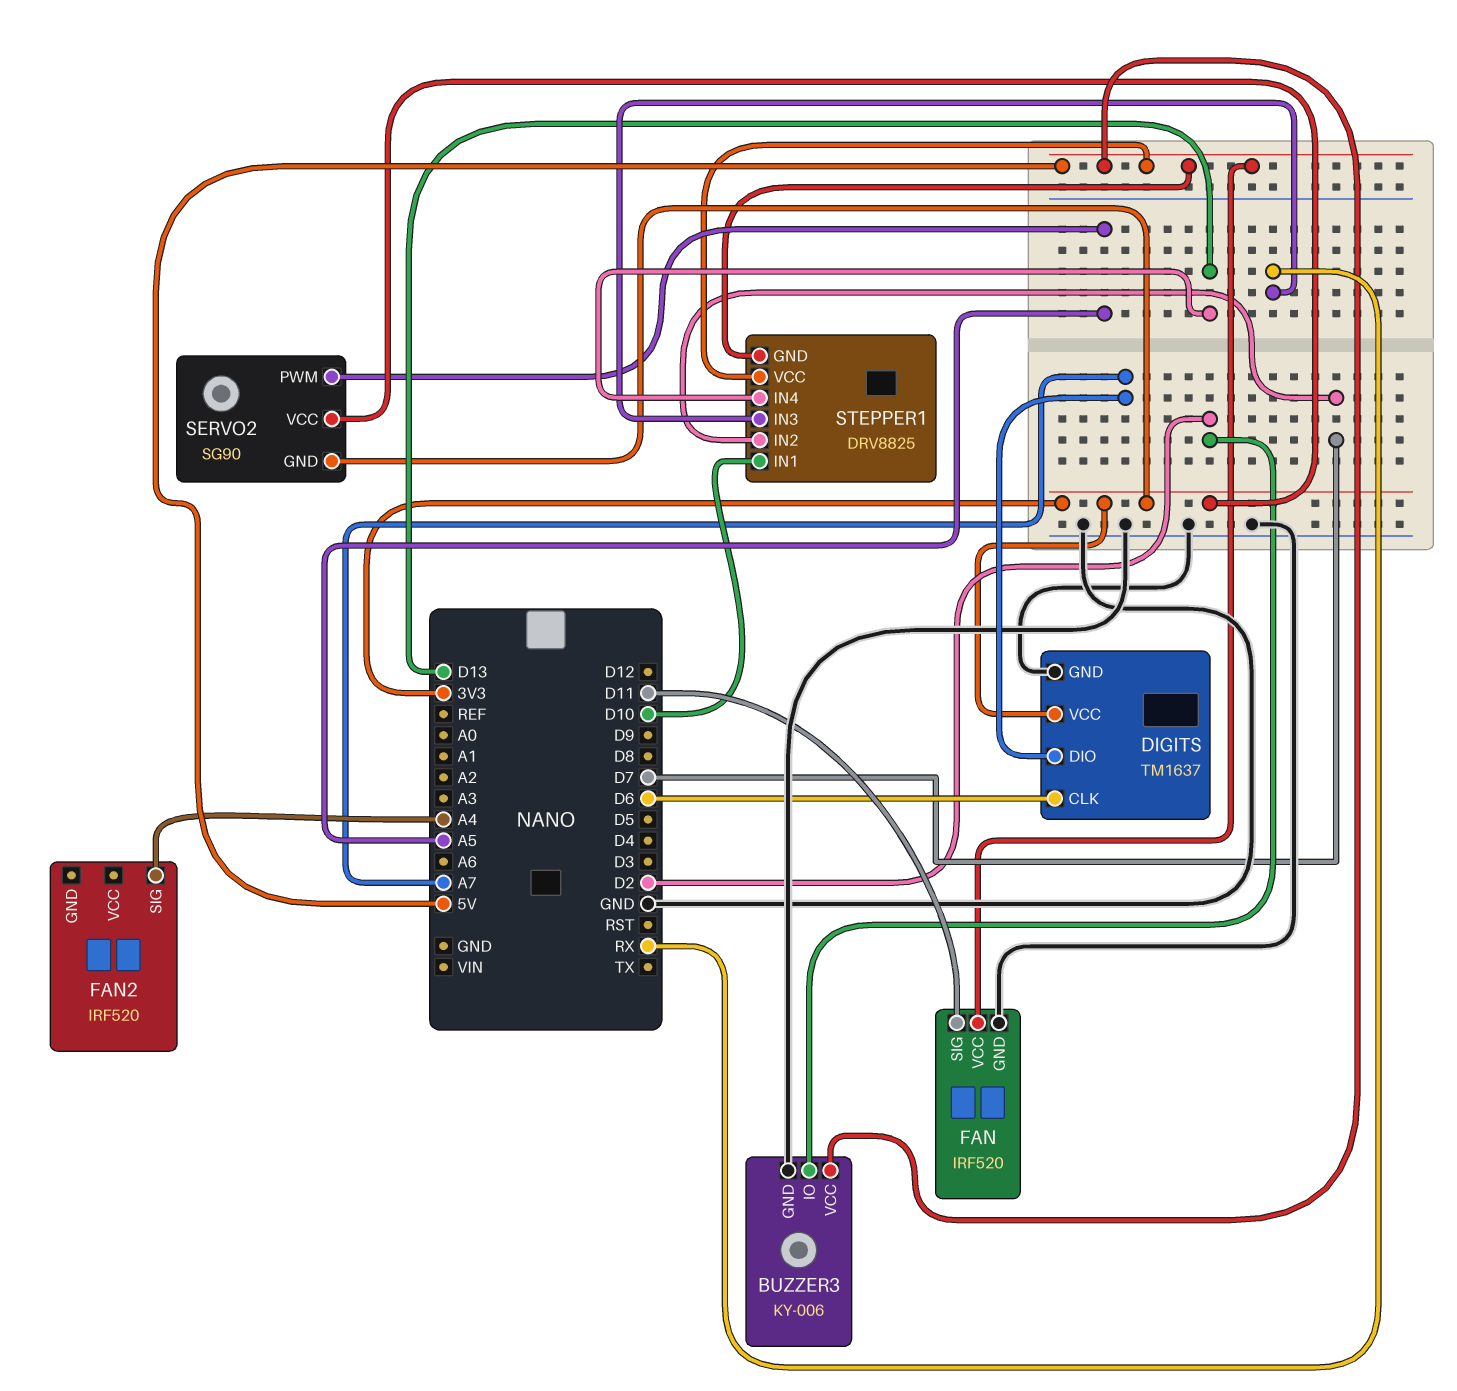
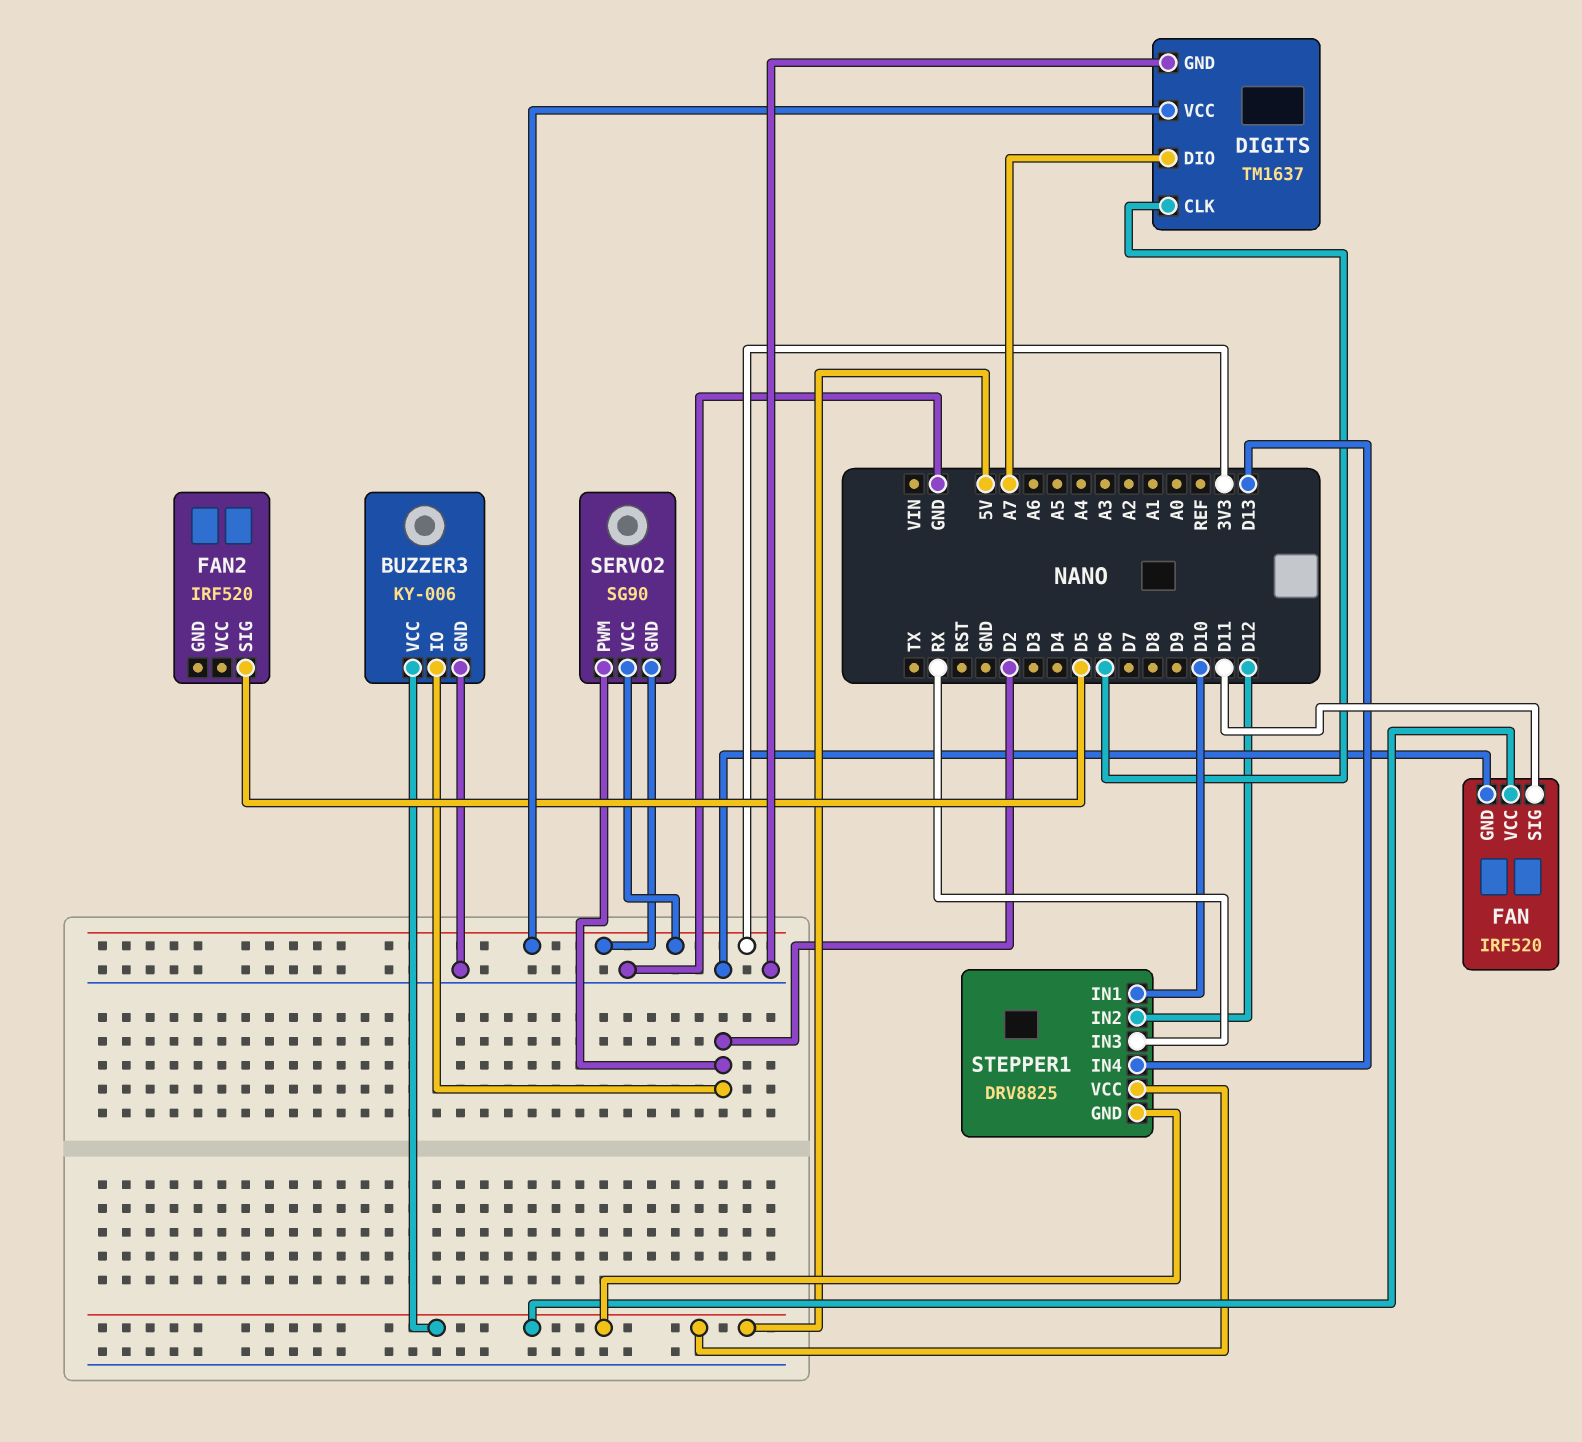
FAN2 pin SIG: A4 -> D5
SERVO2 pin PWM: A5 -> D2
STEPPER1 pin IN2: D7 -> D12

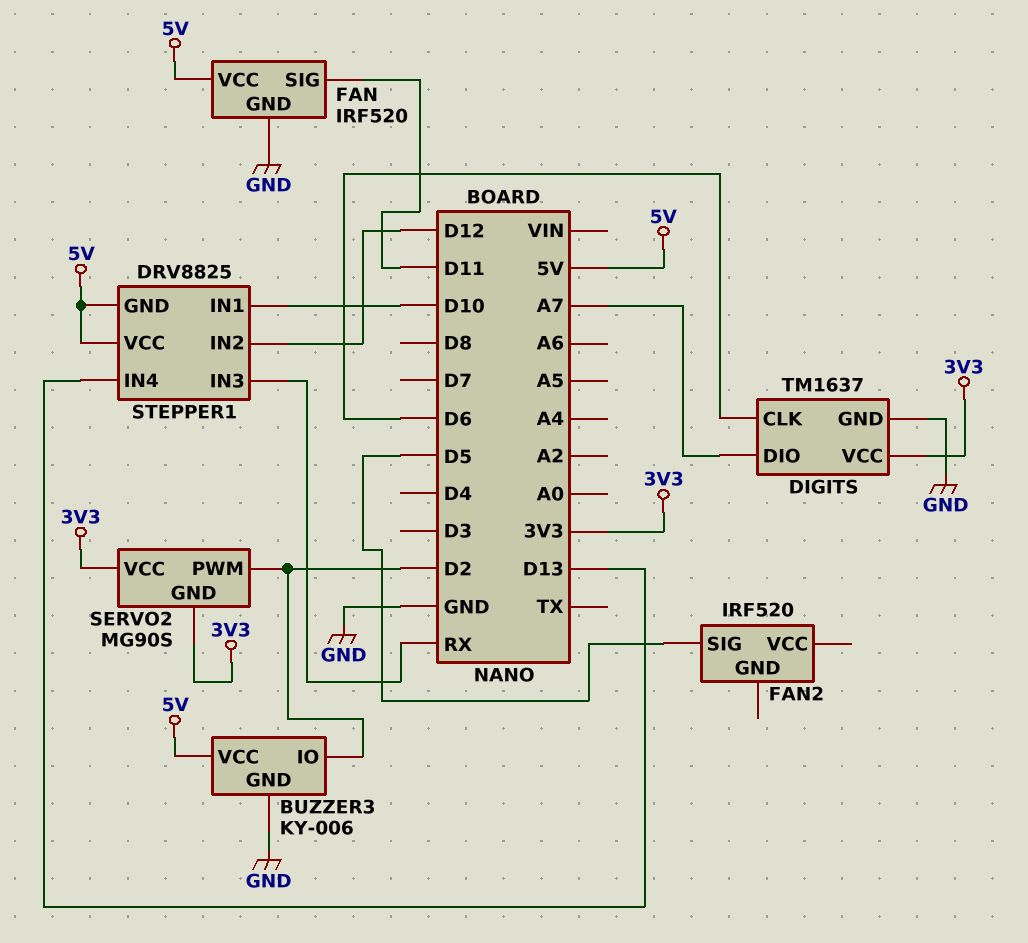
SERVO2: SG90 -> MG90S

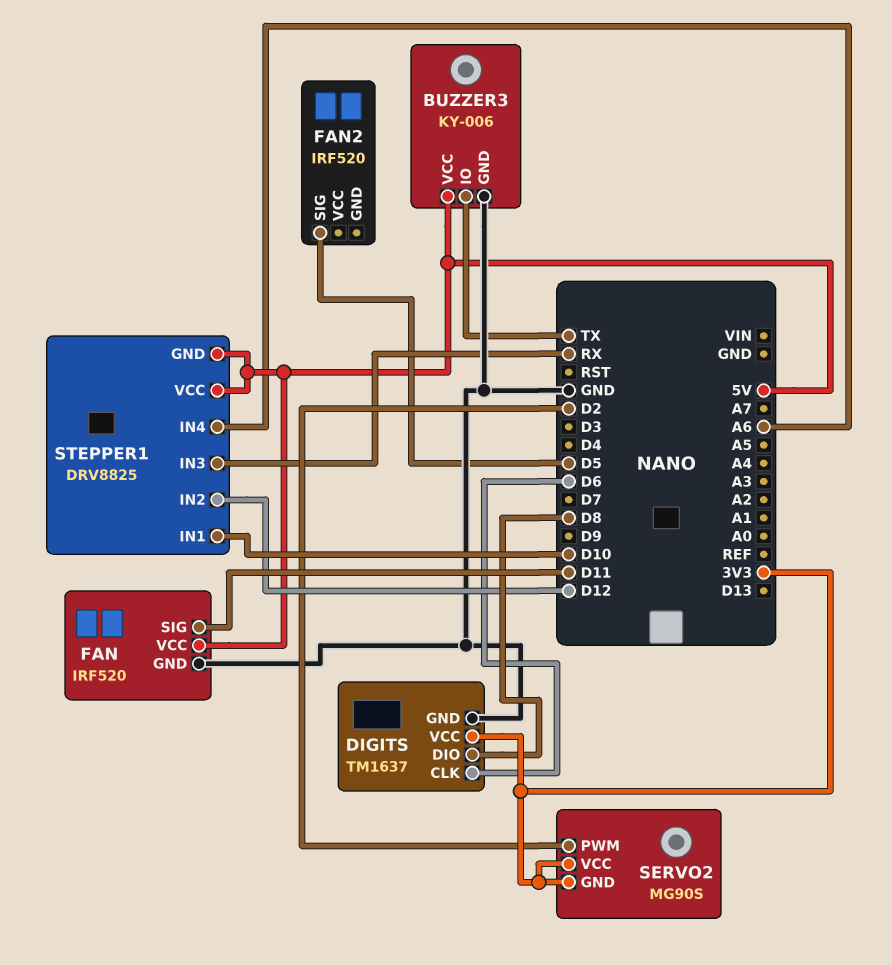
BUZZER3 pin IO: D2 -> TX
DIGITS pin DIO: A7 -> D8
STEPPER1 pin IN4: D13 -> A6

